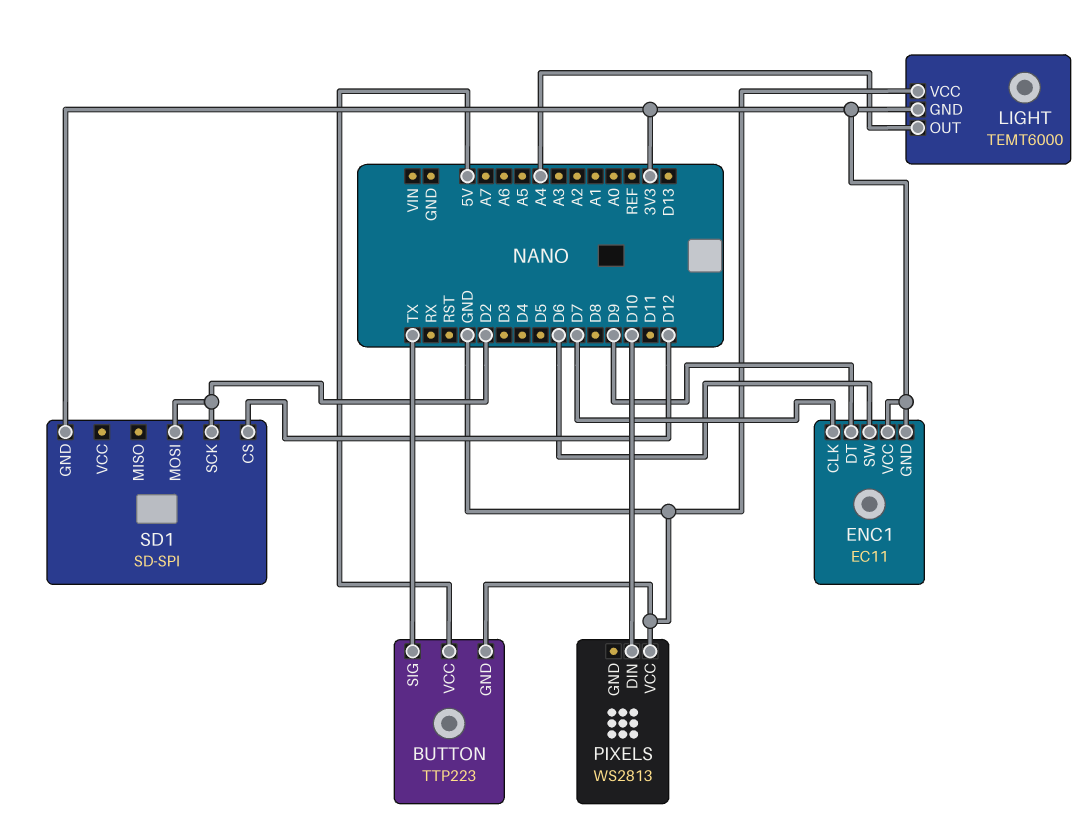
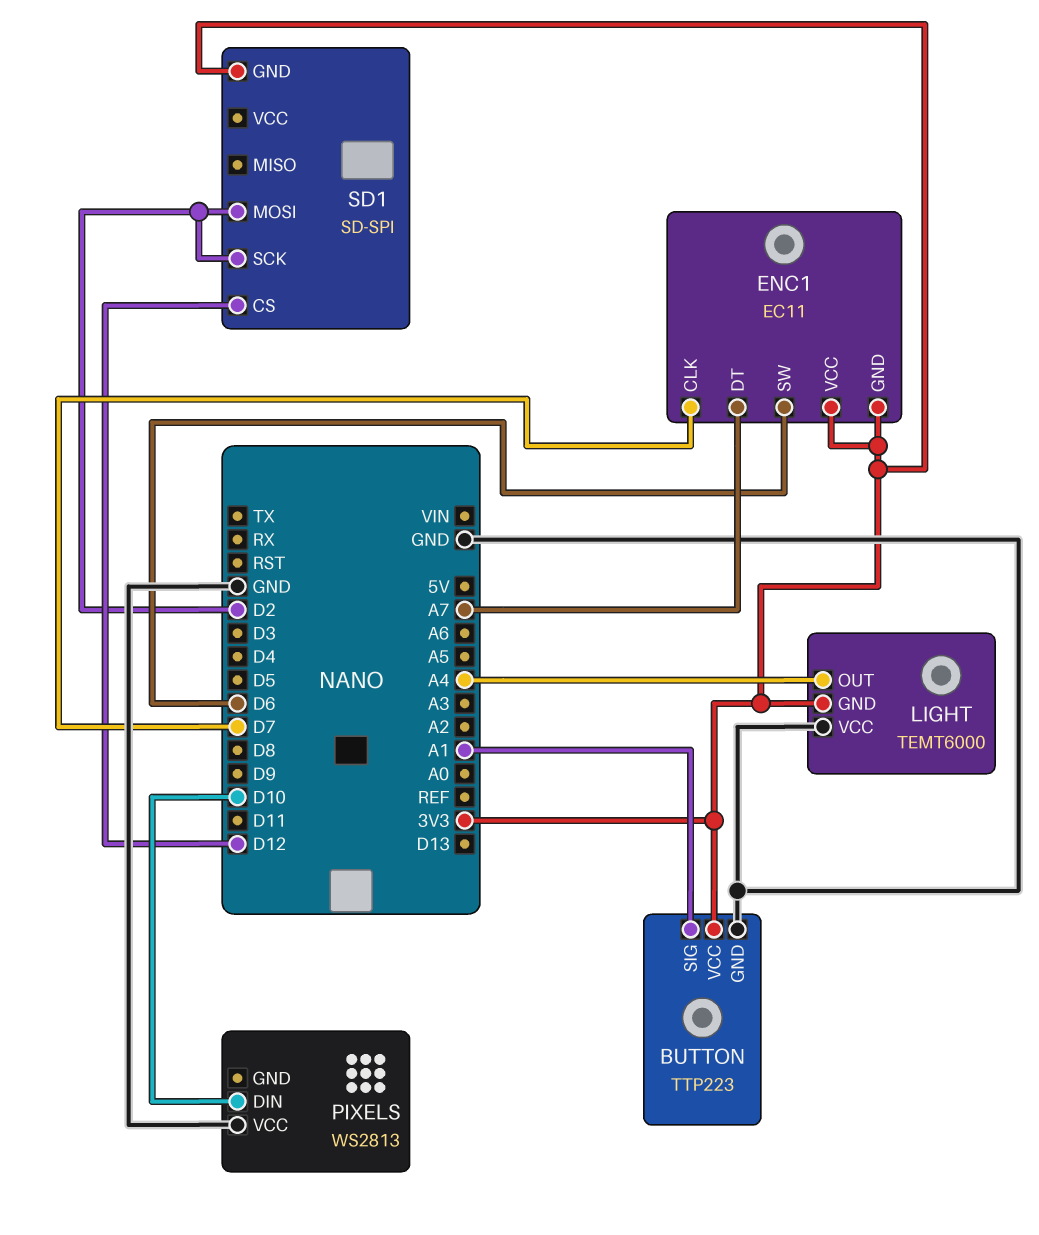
BUTTON pin SIG: TX -> A1
BUTTON pin VCC: 5V -> 3V3
ENC1 pin DT: D9 -> A7

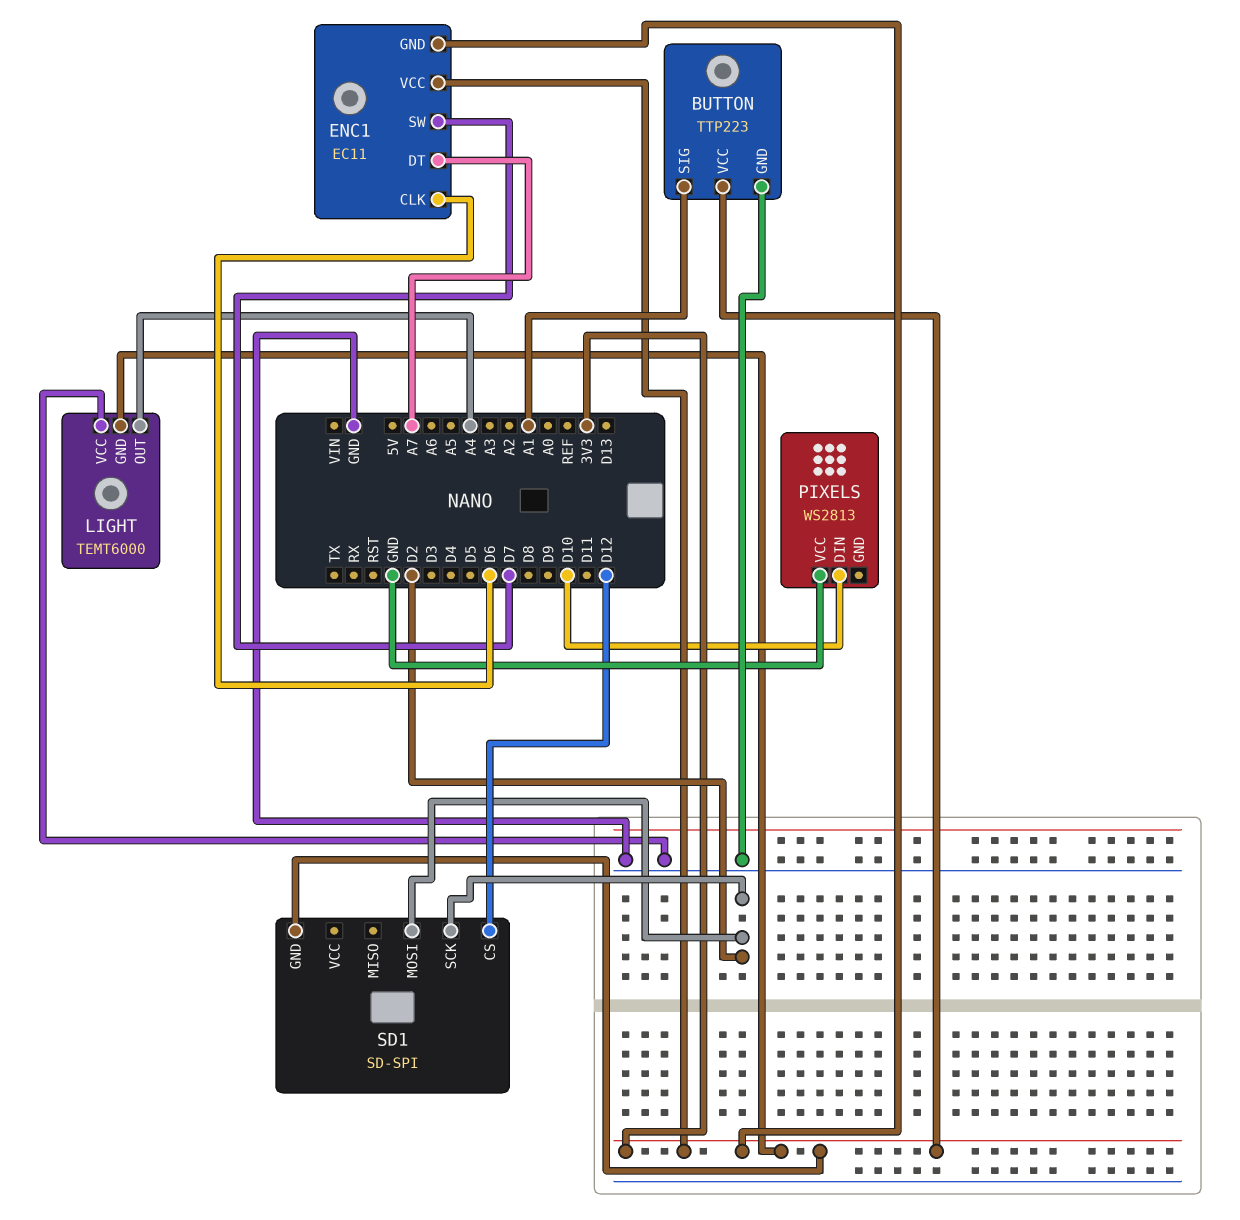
ENC1 pin CLK: D7 -> D6
ENC1 pin SW: D6 -> D7

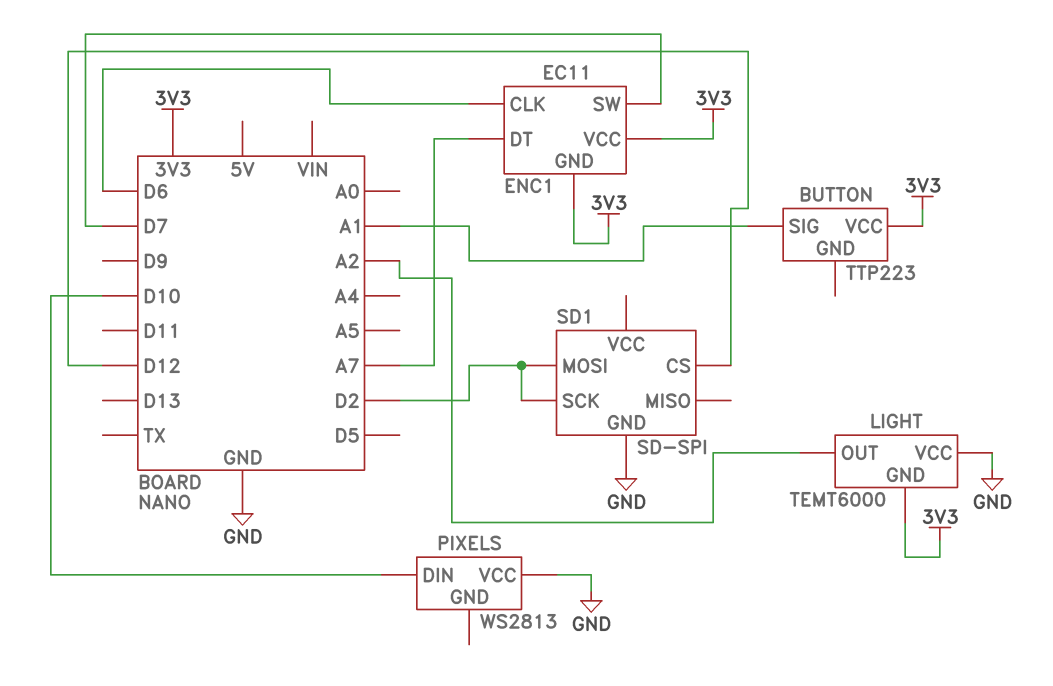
BUTTON pin GND: GND -> none
LIGHT pin OUT: A4 -> A2
SD1 pin GND: 3V3 -> GND

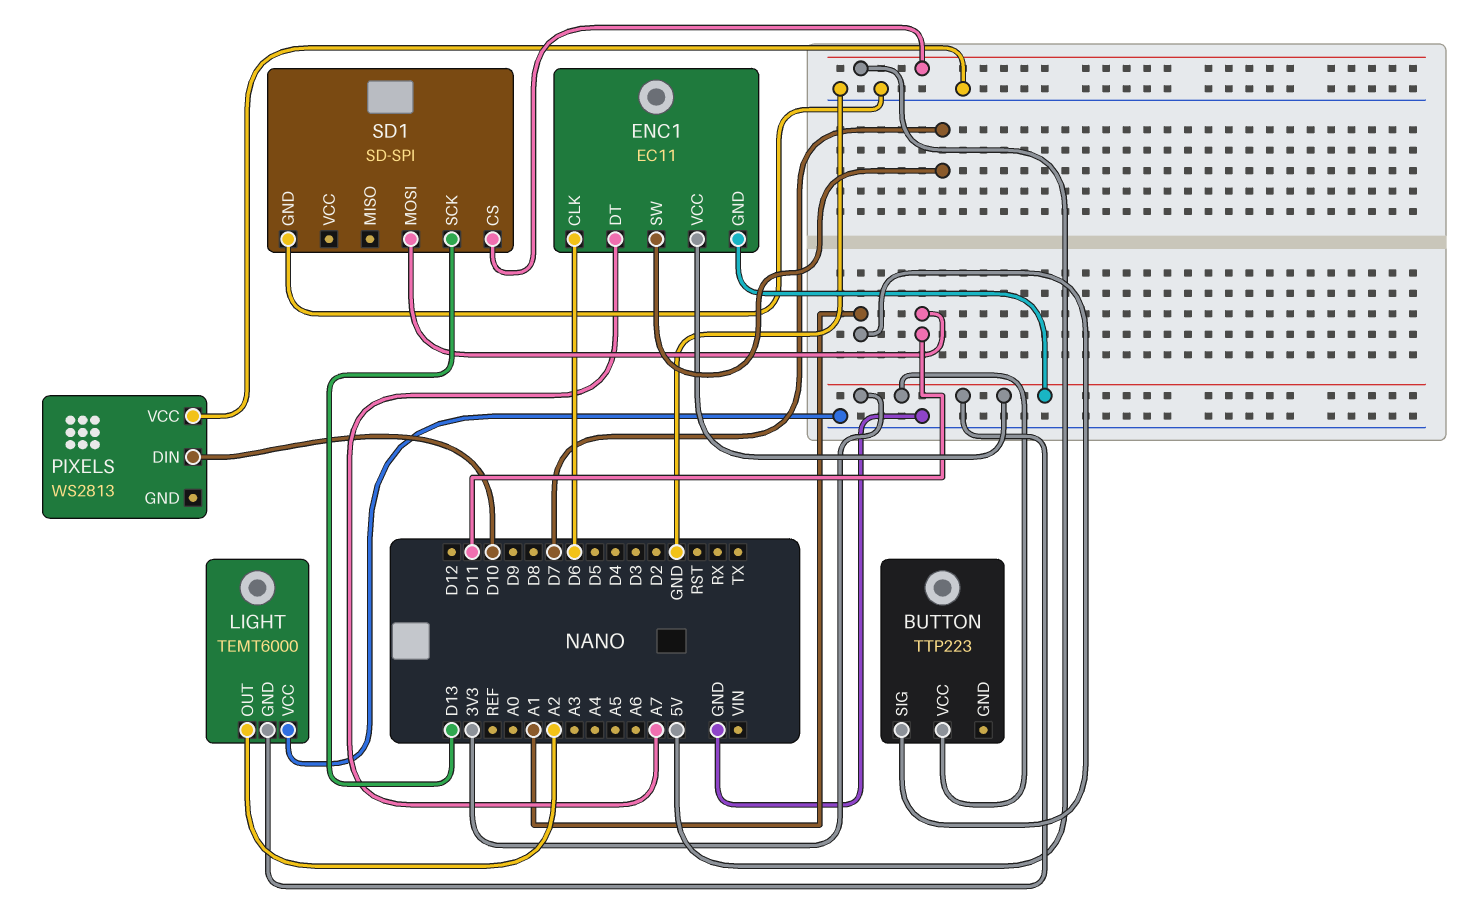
SD1 pin CS: D12 -> 5V
SD1 pin MOSI: D2 -> D11
SD1 pin SCK: D2 -> D13

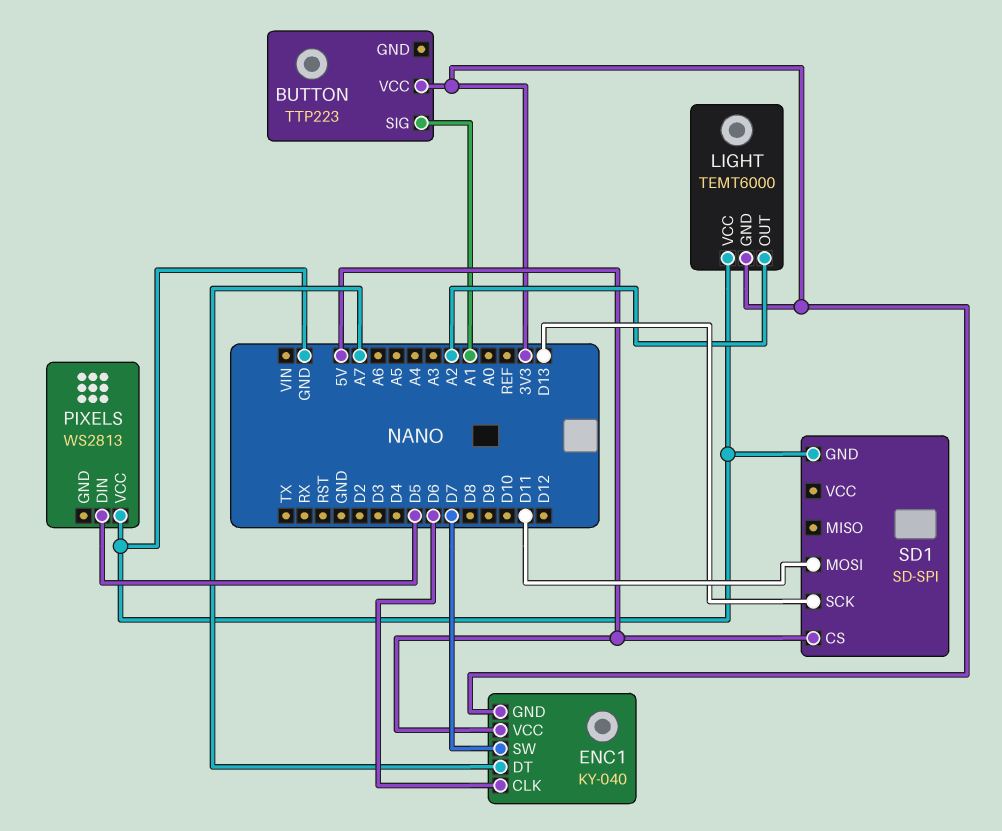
ENC1: EC11 -> KY-040
ENC1 pin VCC: 3V3 -> 5V
PIXELS pin DIN: D10 -> D5

